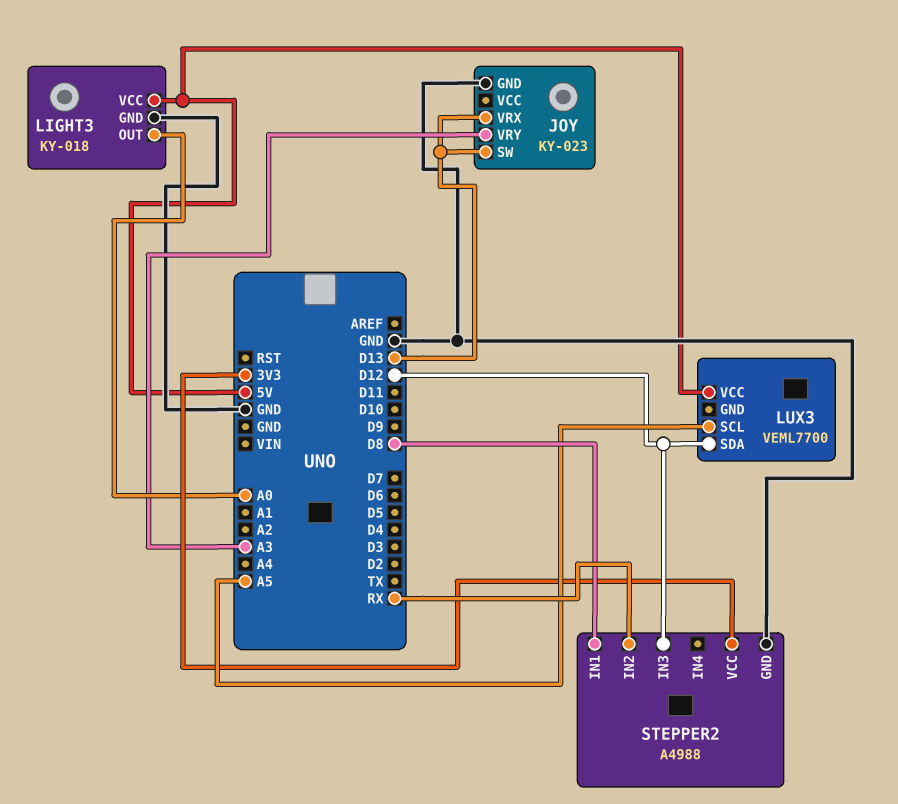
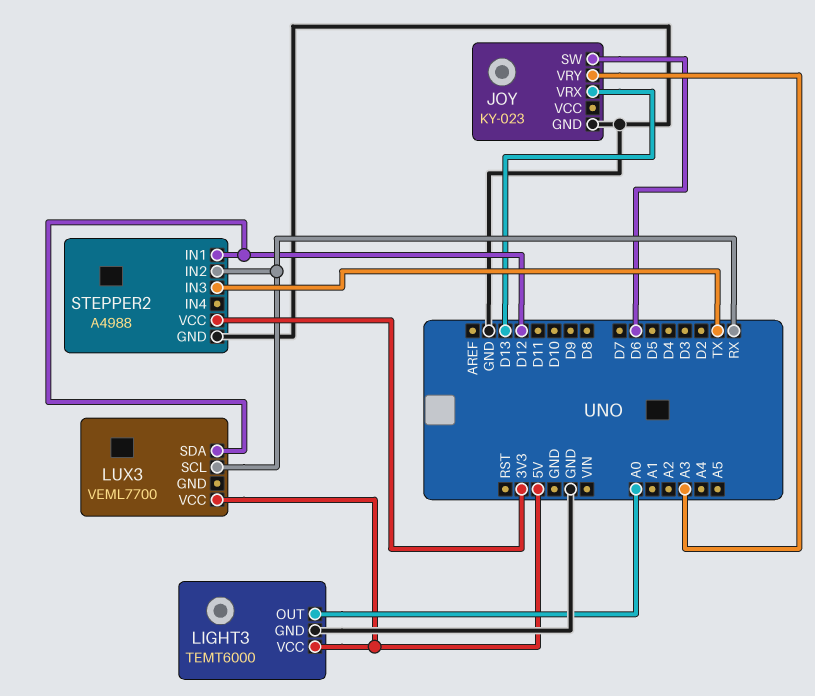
JOY pin SW: D13 -> D6
LIGHT3: KY-018 -> TEMT6000
LUX3 pin SCL: A5 -> RX
STEPPER2 pin IN1: D8 -> D12
STEPPER2 pin IN3: D12 -> TX

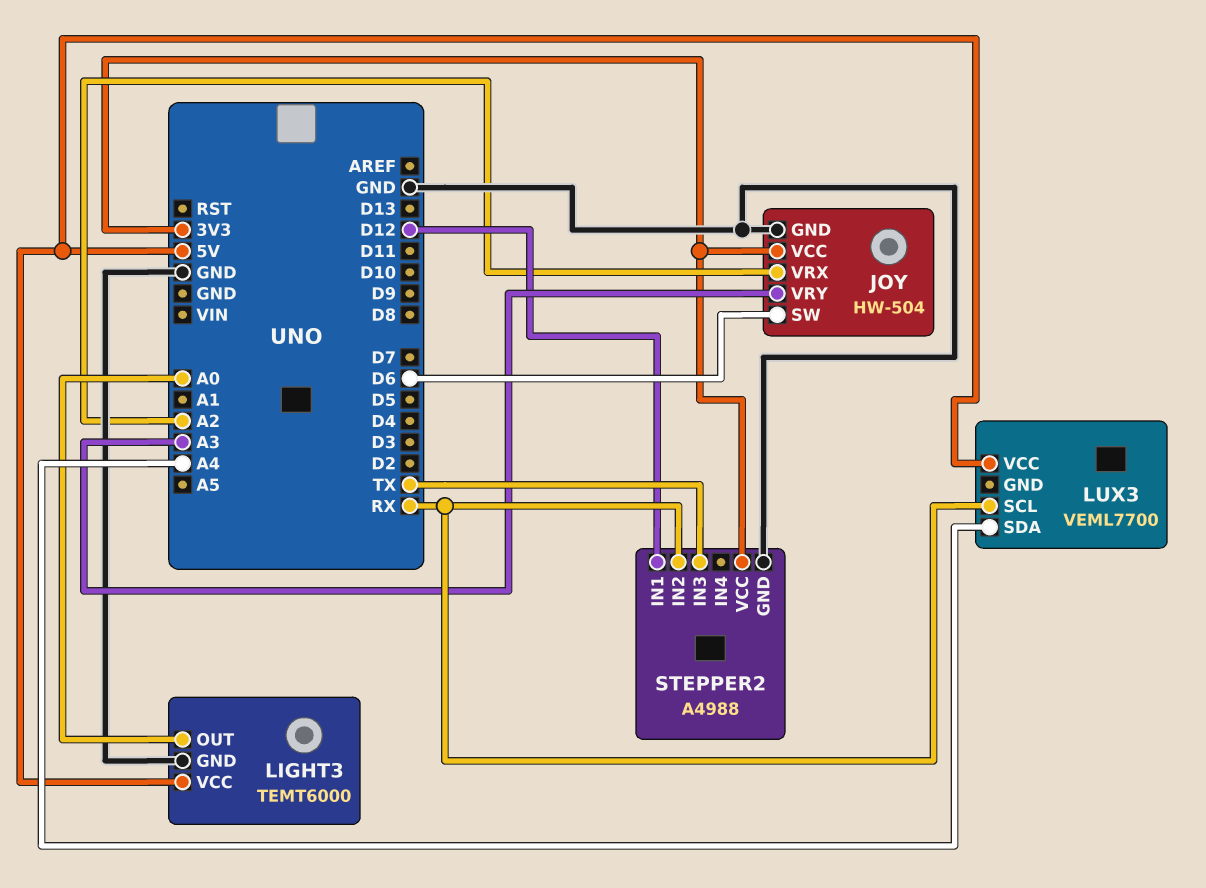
JOY: KY-023 -> HW-504
JOY pin VCC: none -> 3V3
JOY pin VRX: D13 -> A2
LUX3 pin SDA: D12 -> A4

